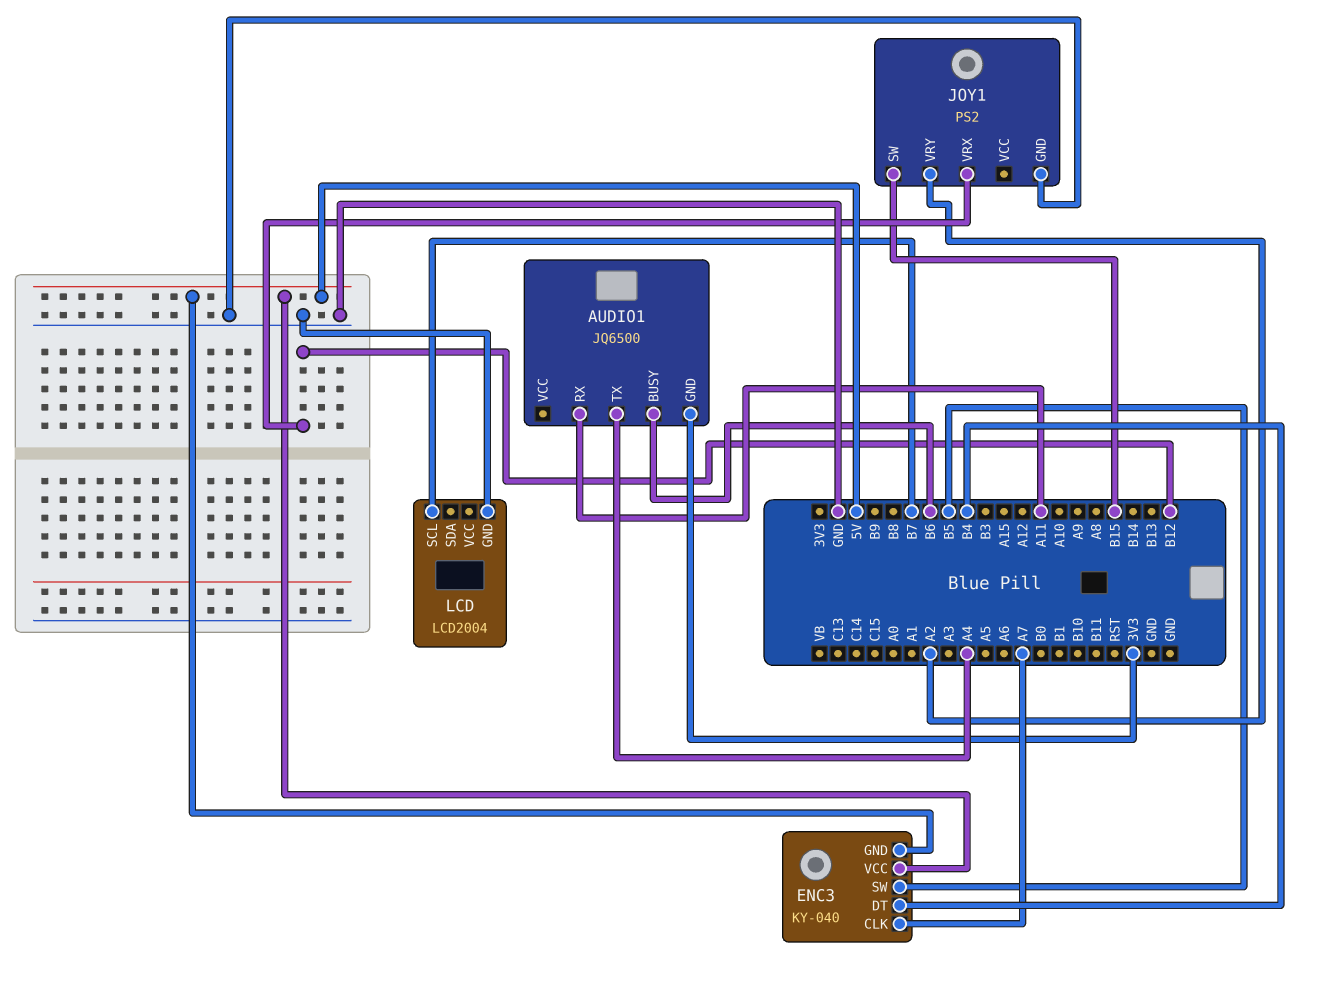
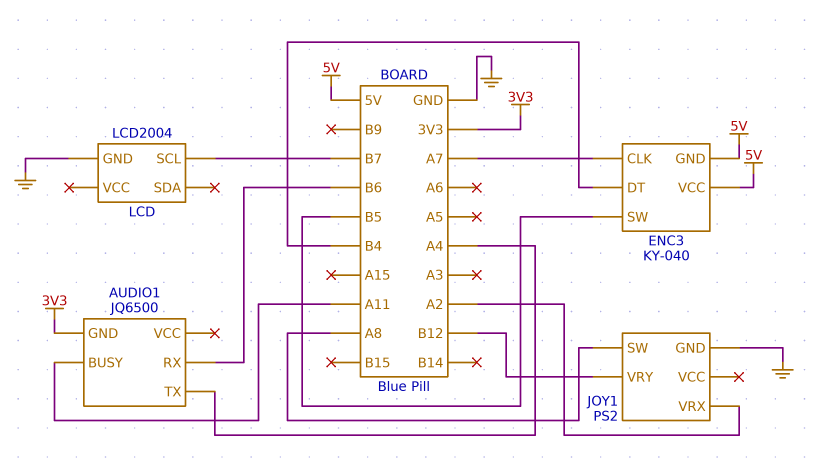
AUDIO1 pin BUSY: B6 -> A11
AUDIO1 pin RX: A11 -> B6
JOY1 pin SW: B15 -> A8
JOY1 pin VRX: B12 -> A2
JOY1 pin VRY: A2 -> B12

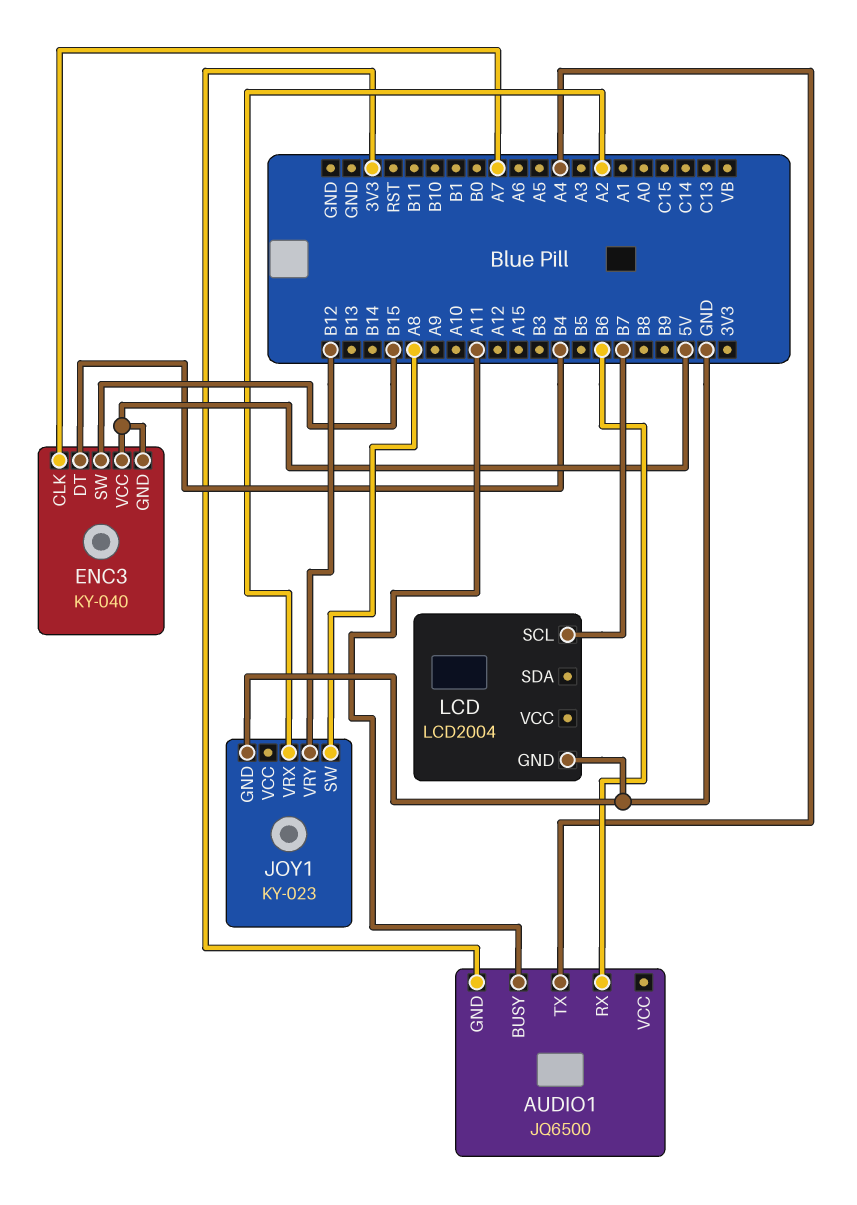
ENC3 pin SW: B5 -> B15
JOY1: PS2 -> KY-023

